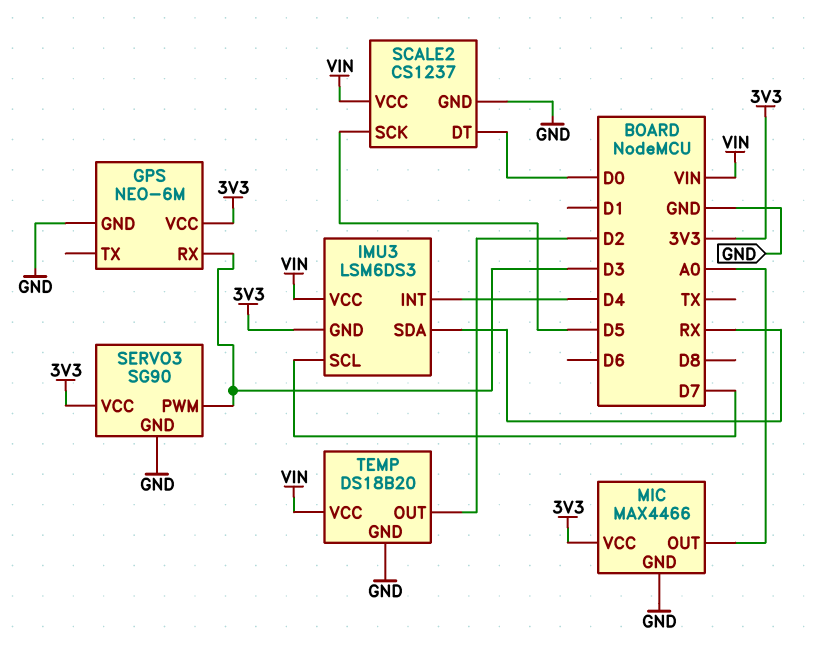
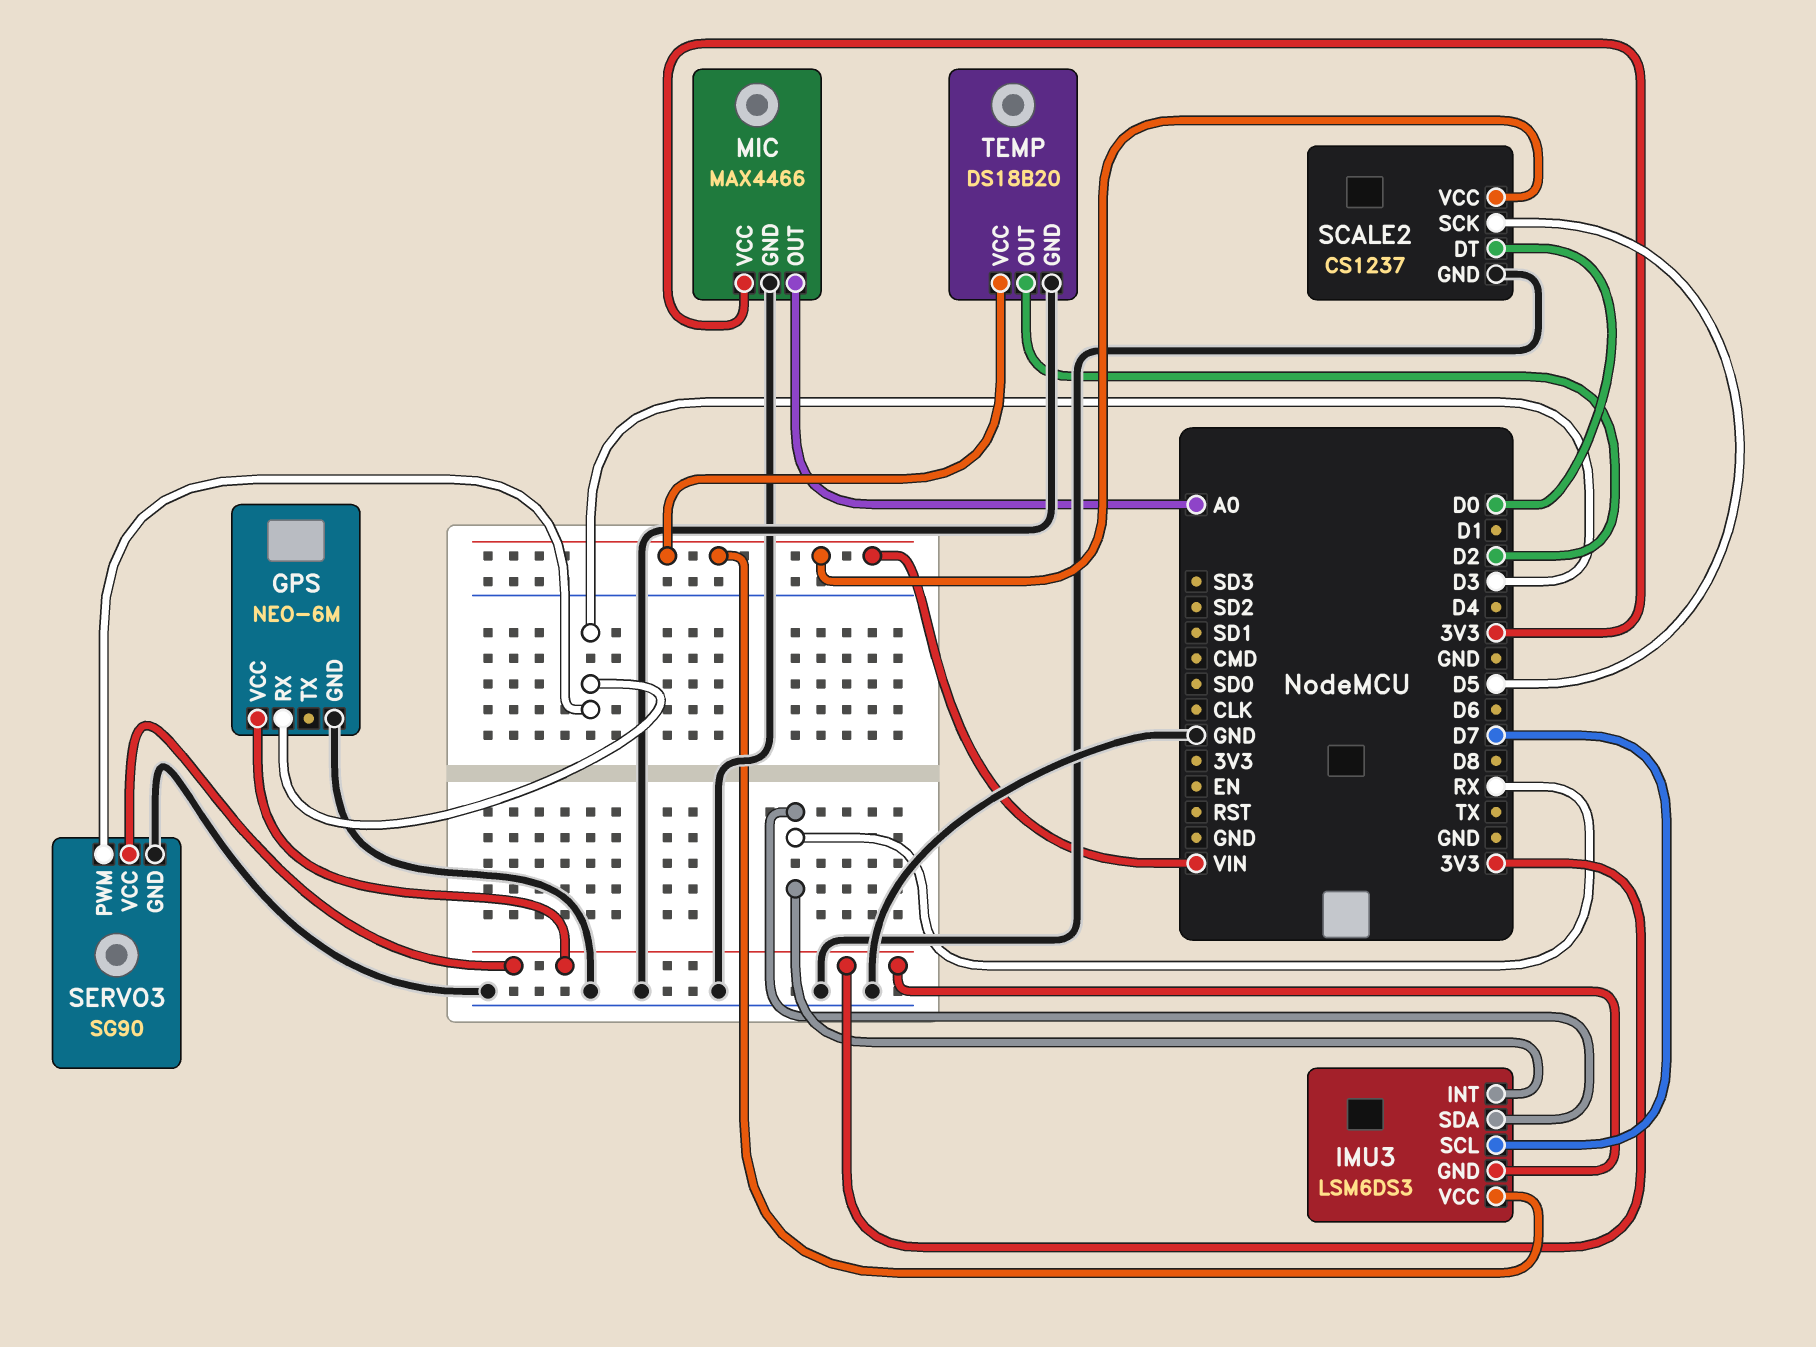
IMU3 pin INT: D4 -> RX

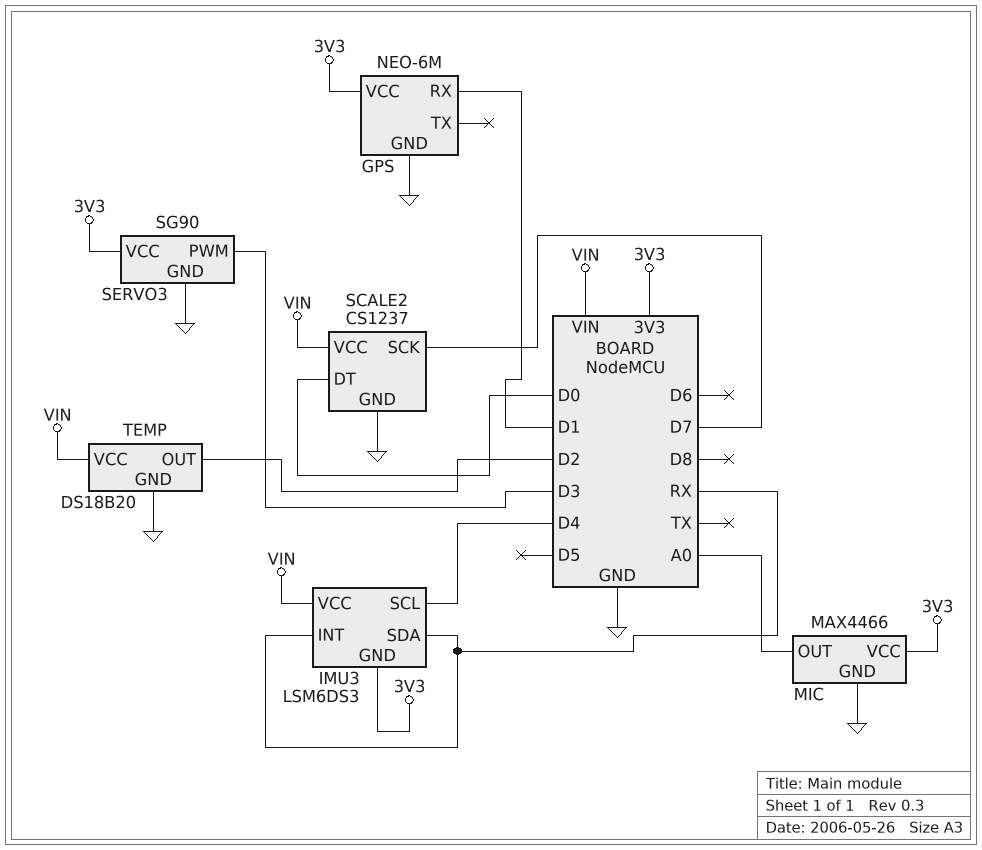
GPS pin RX: D3 -> D1
IMU3 pin SCL: D7 -> D4
SCALE2 pin SCK: D5 -> D7

